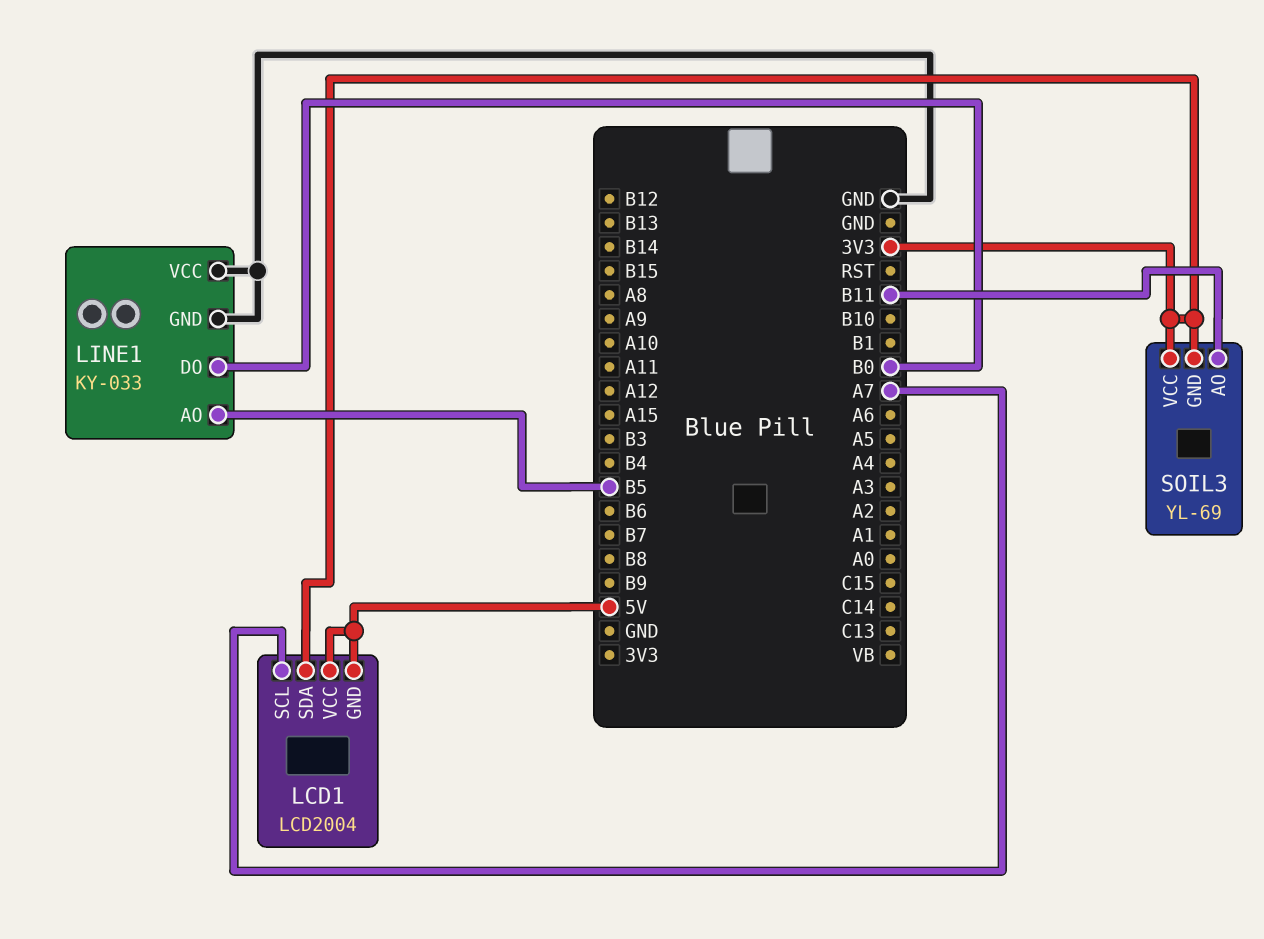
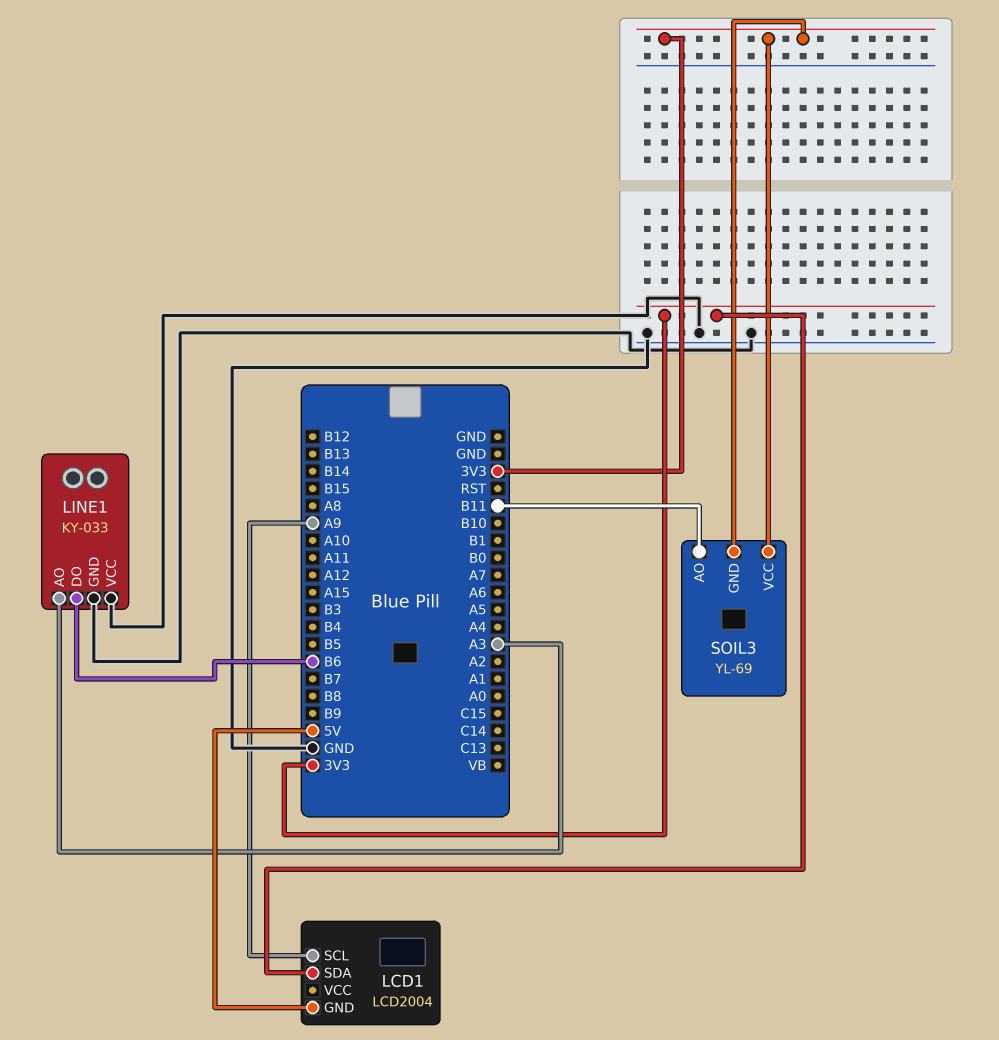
LCD1 pin SCL: A7 -> A9
LCD1 pin VCC: 5V -> none
LINE1 pin AO: B5 -> A3
LINE1 pin DO: B0 -> B6

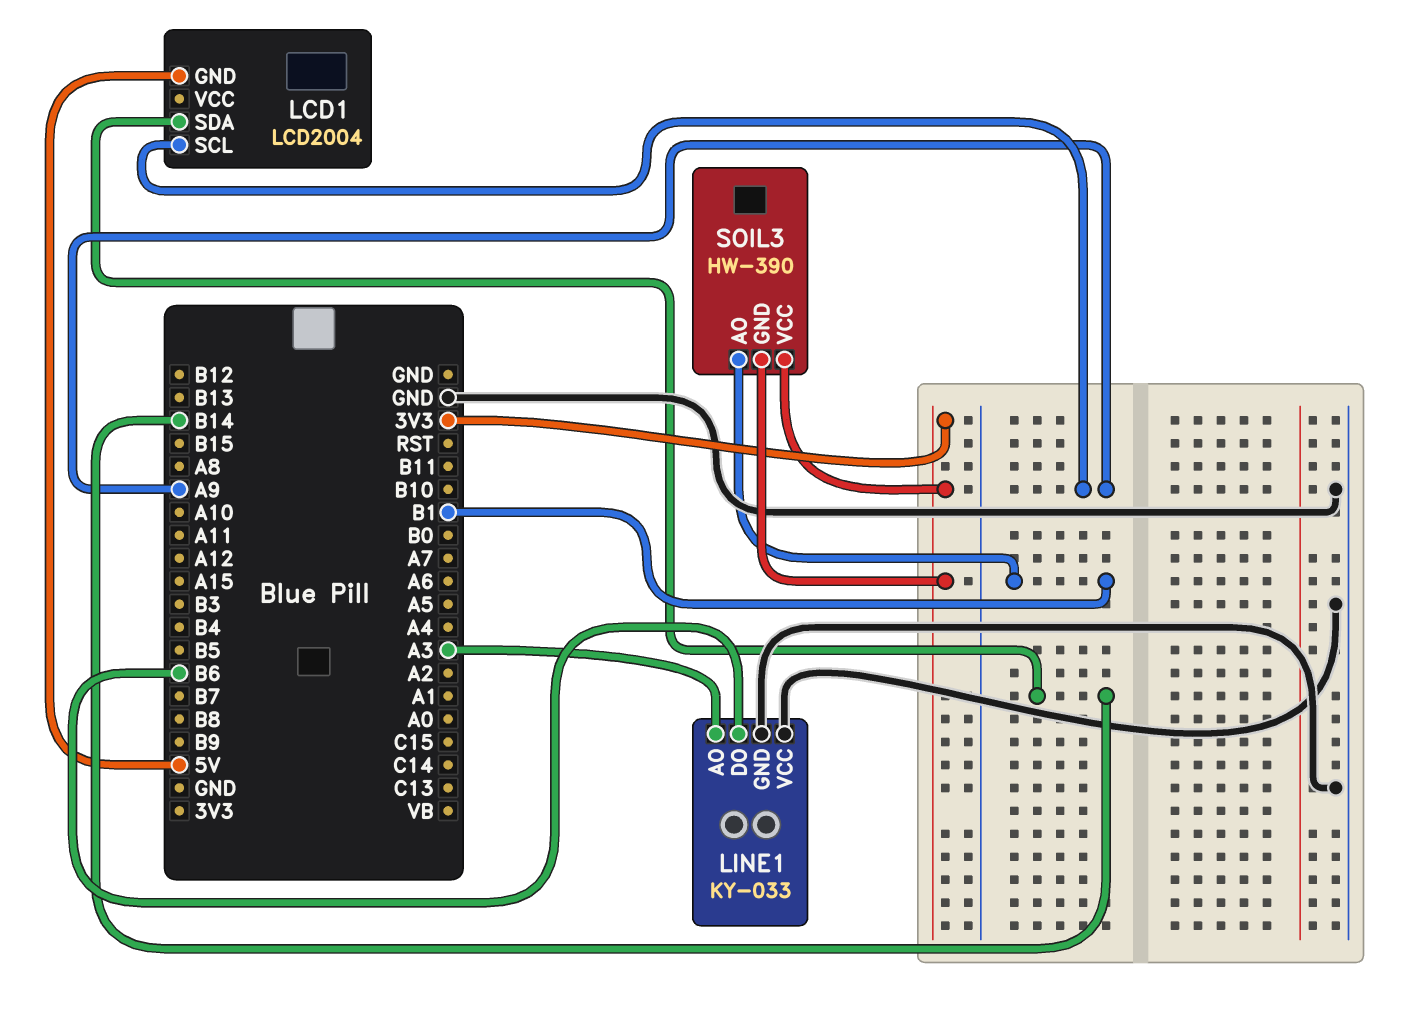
LCD1 pin SDA: 3V3 -> B14
SOIL3: YL-69 -> HW-390
SOIL3 pin AO: B11 -> B1

